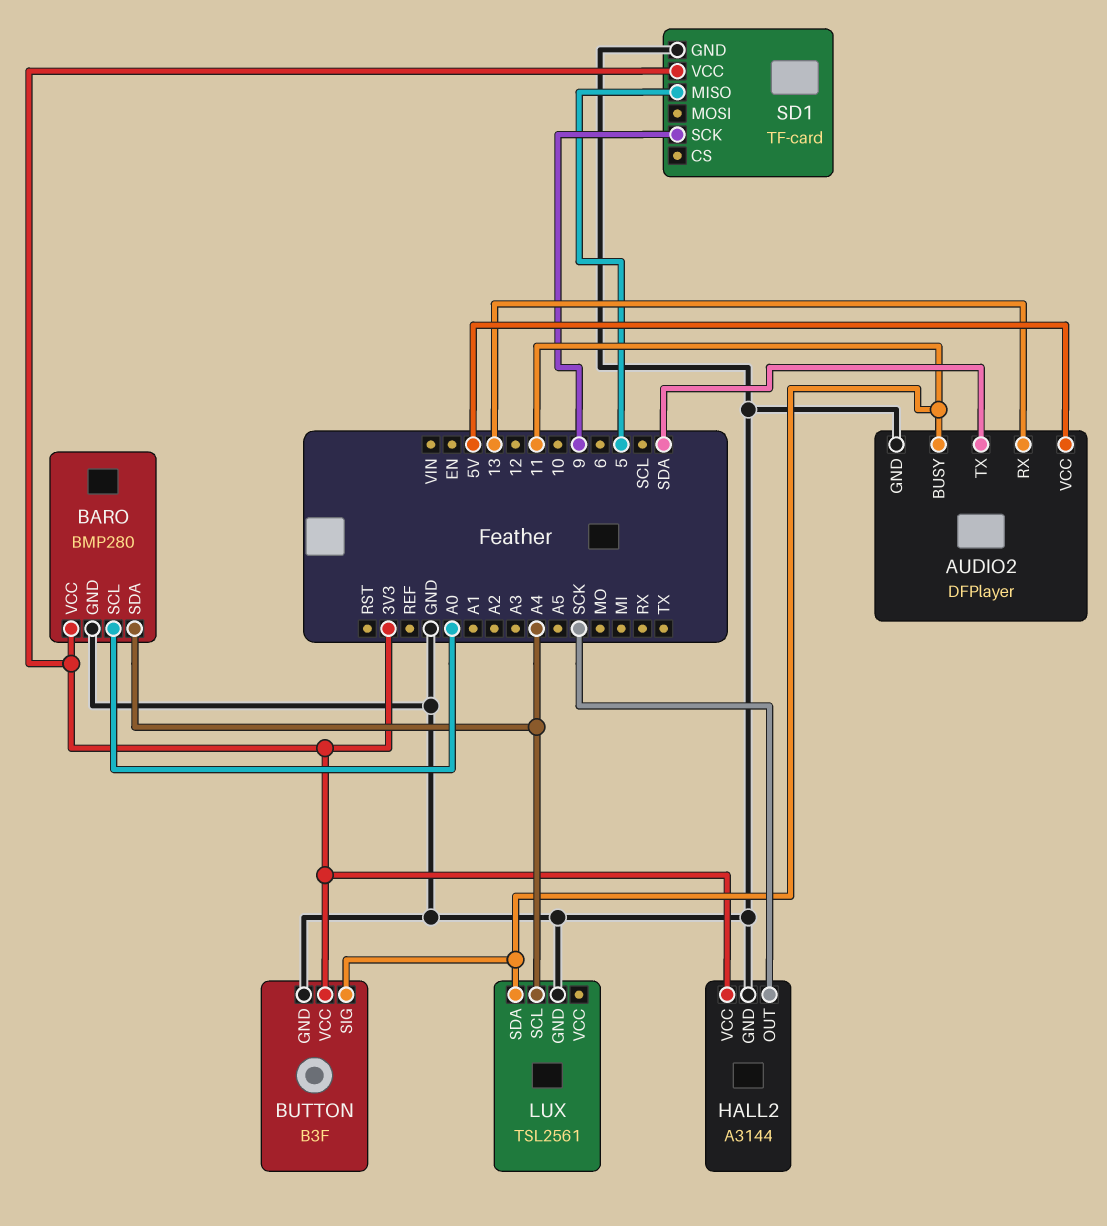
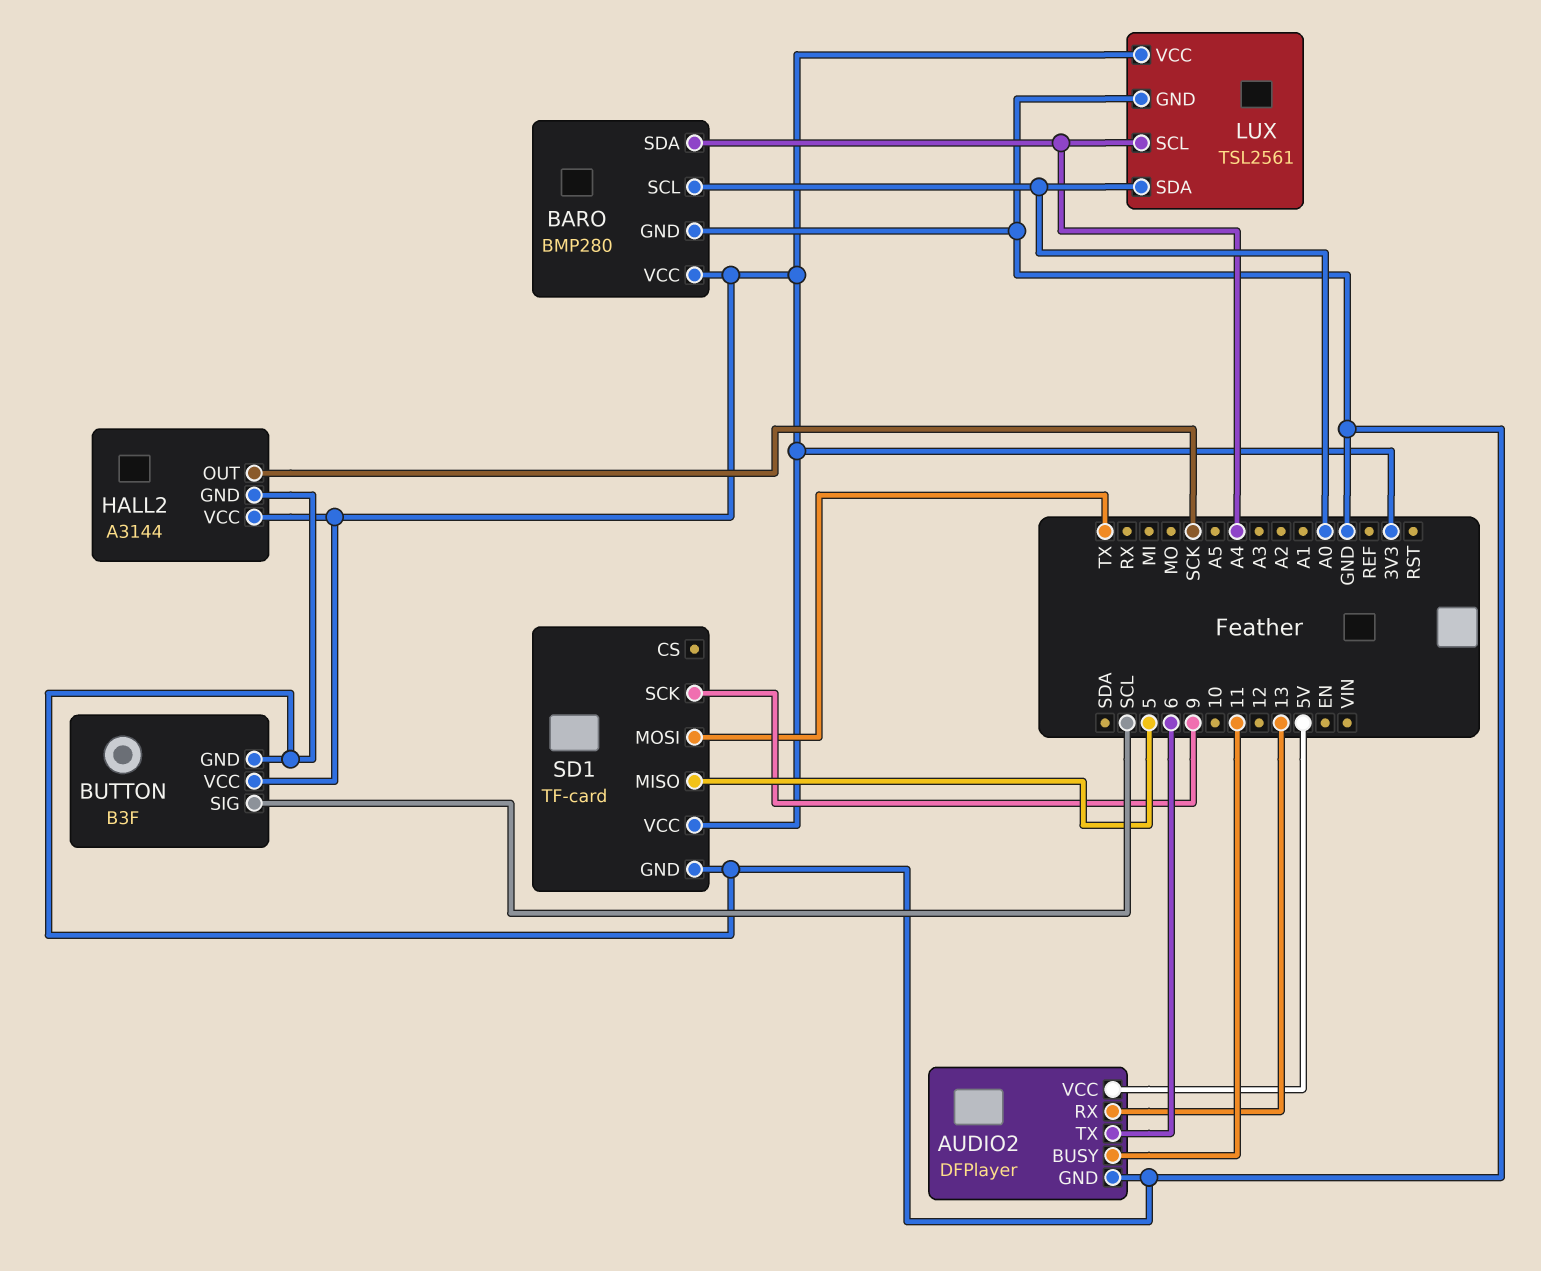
AUDIO2 pin TX: SDA -> 6
BUTTON pin SIG: 11 -> SCL
LUX pin SDA: 11 -> A0
LUX pin VCC: none -> 3V3
SD1 pin MOSI: none -> TX

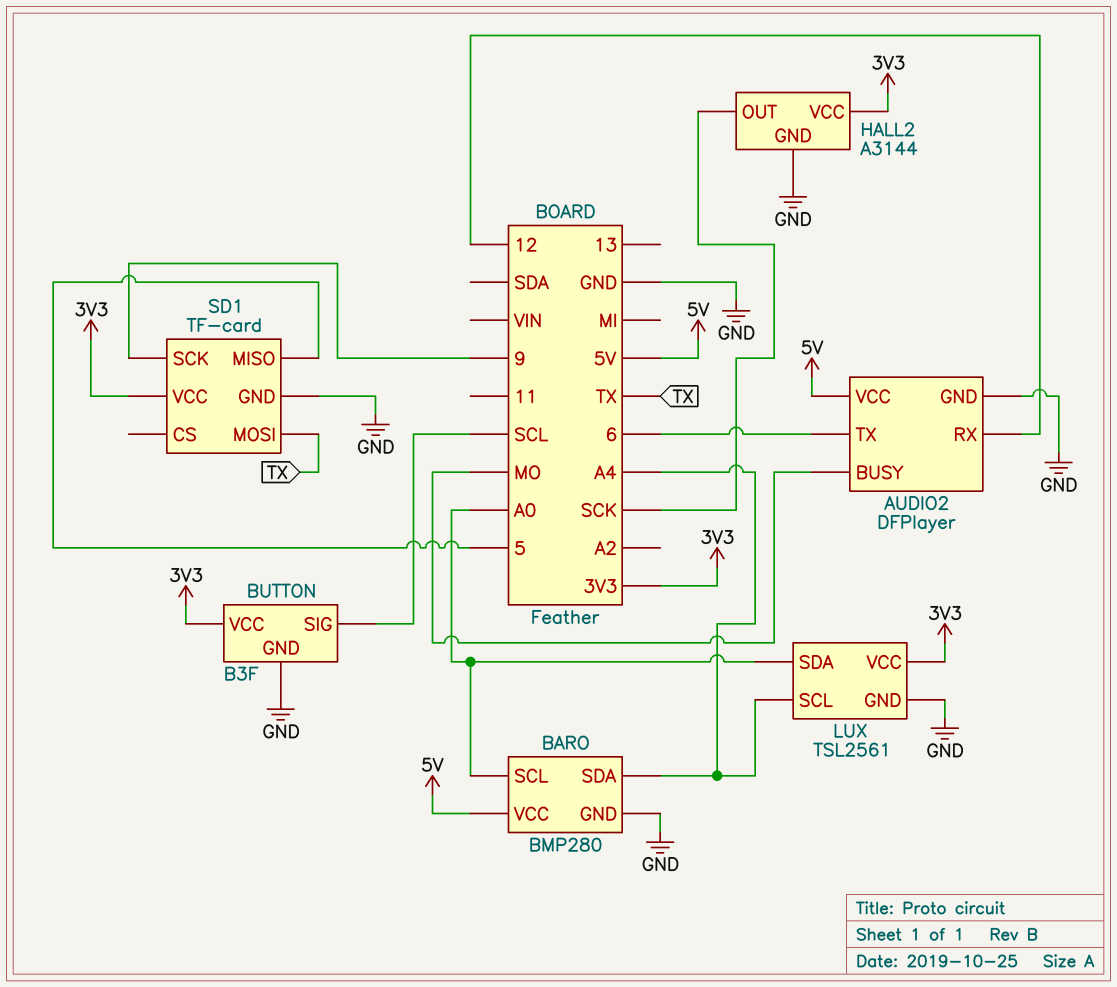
AUDIO2 pin BUSY: 11 -> MO
AUDIO2 pin RX: 13 -> 12
BARO pin VCC: 3V3 -> 5V

